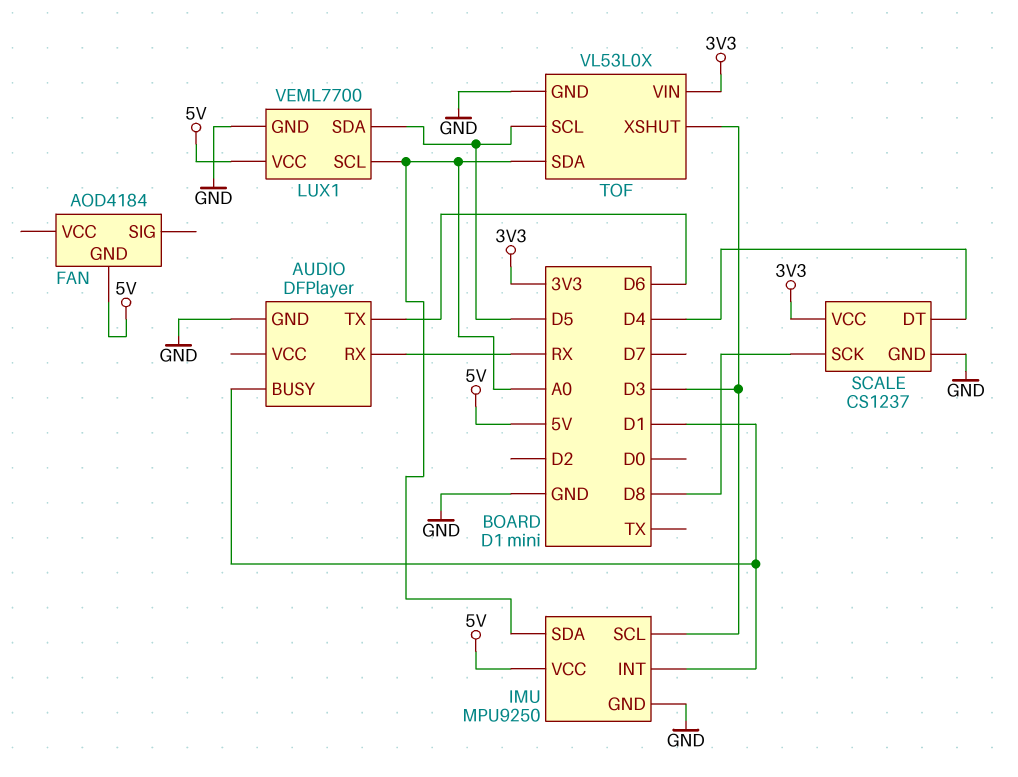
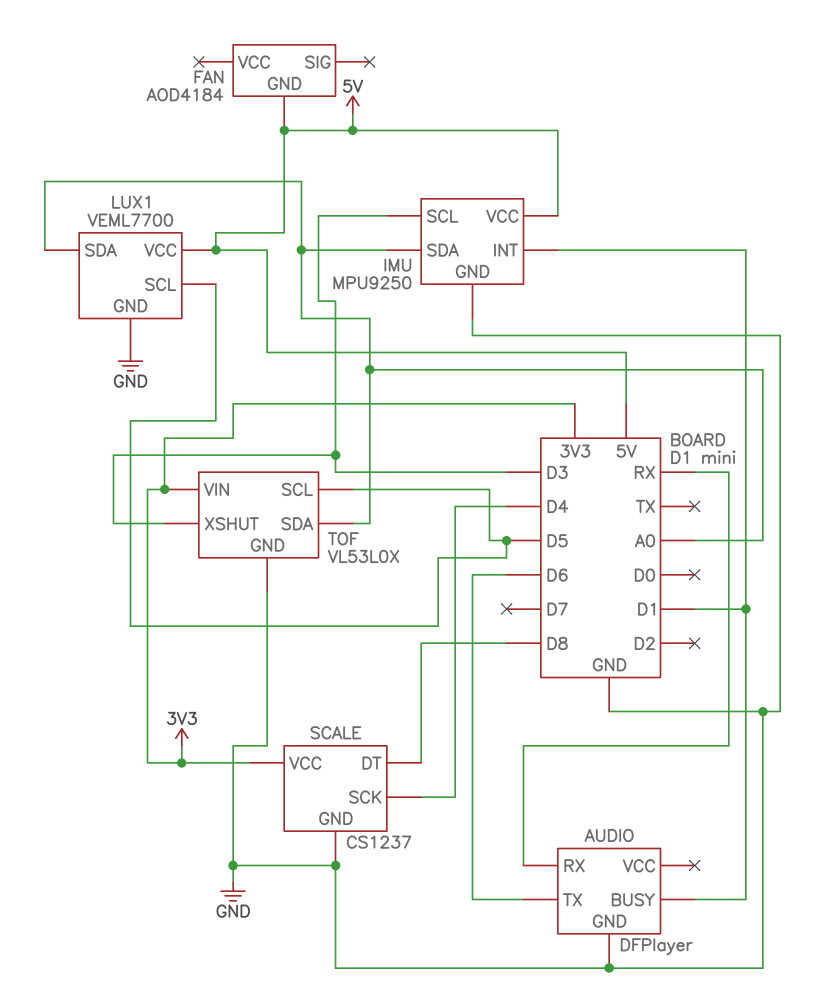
LUX1 pin SCL: A0 -> D5
LUX1 pin SDA: D5 -> A0
SCALE pin DT: D4 -> D8
SCALE pin SCK: D8 -> D4

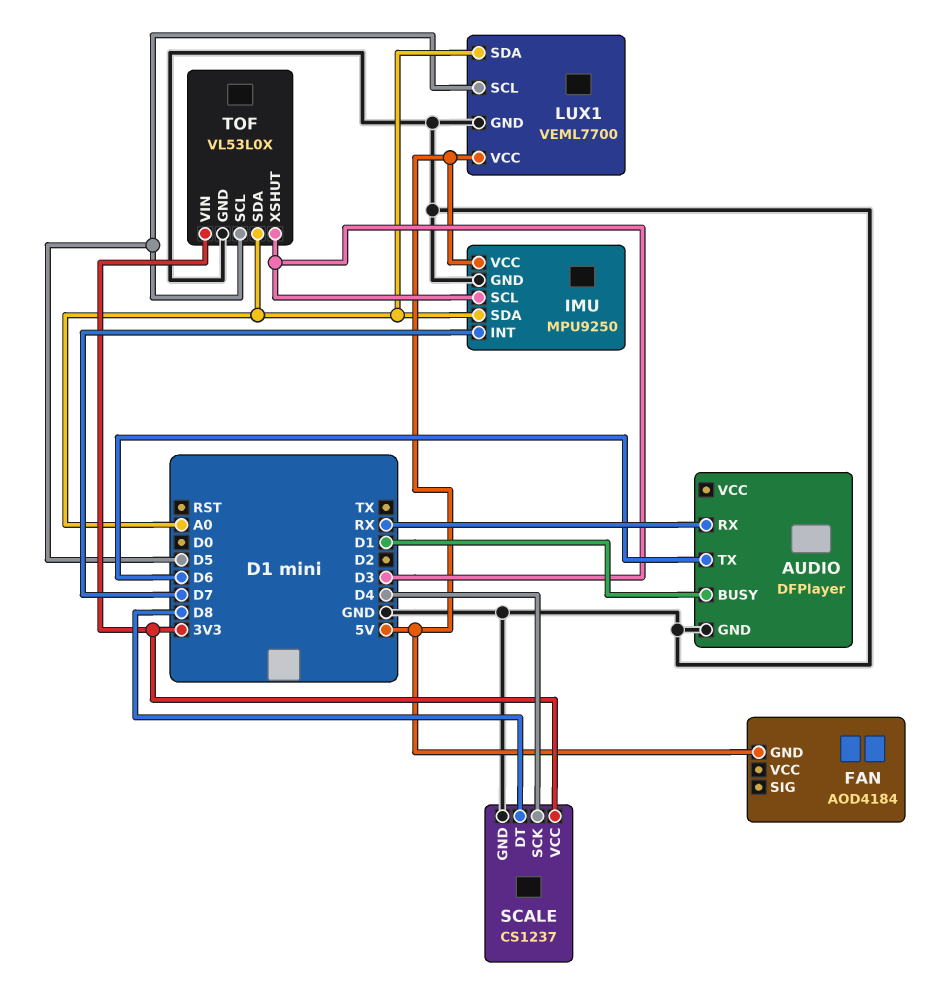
IMU pin INT: D1 -> D7

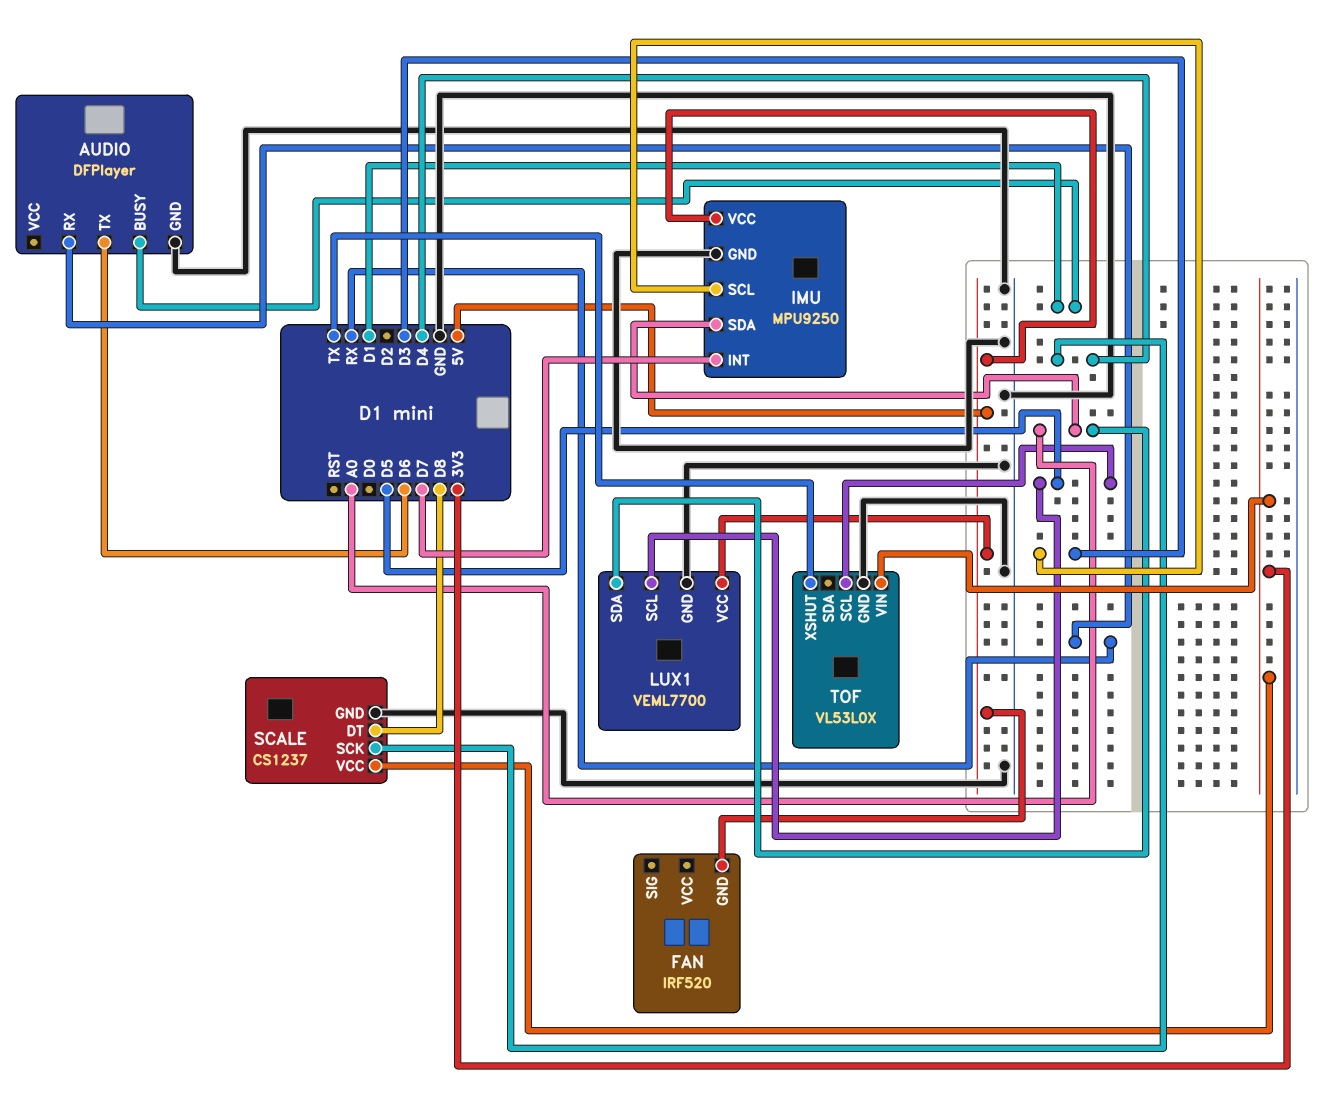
FAN: AOD4184 -> IRF520
TOF pin SDA: A0 -> none
TOF pin XSHUT: D3 -> TX

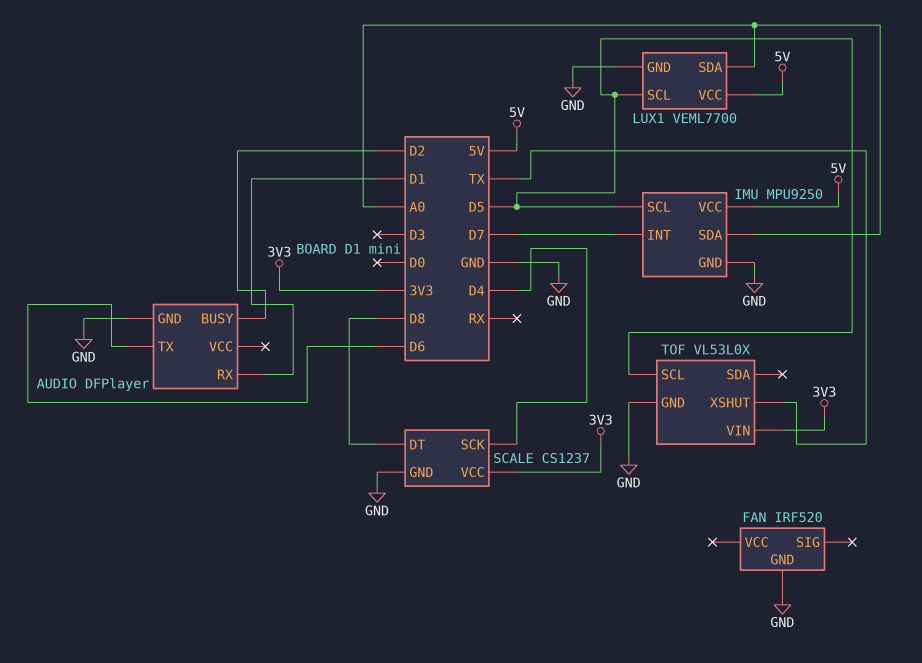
AUDIO pin BUSY: D1 -> D2
AUDIO pin RX: RX -> D1
FAN pin GND: 5V -> GND
IMU pin SCL: D3 -> D5

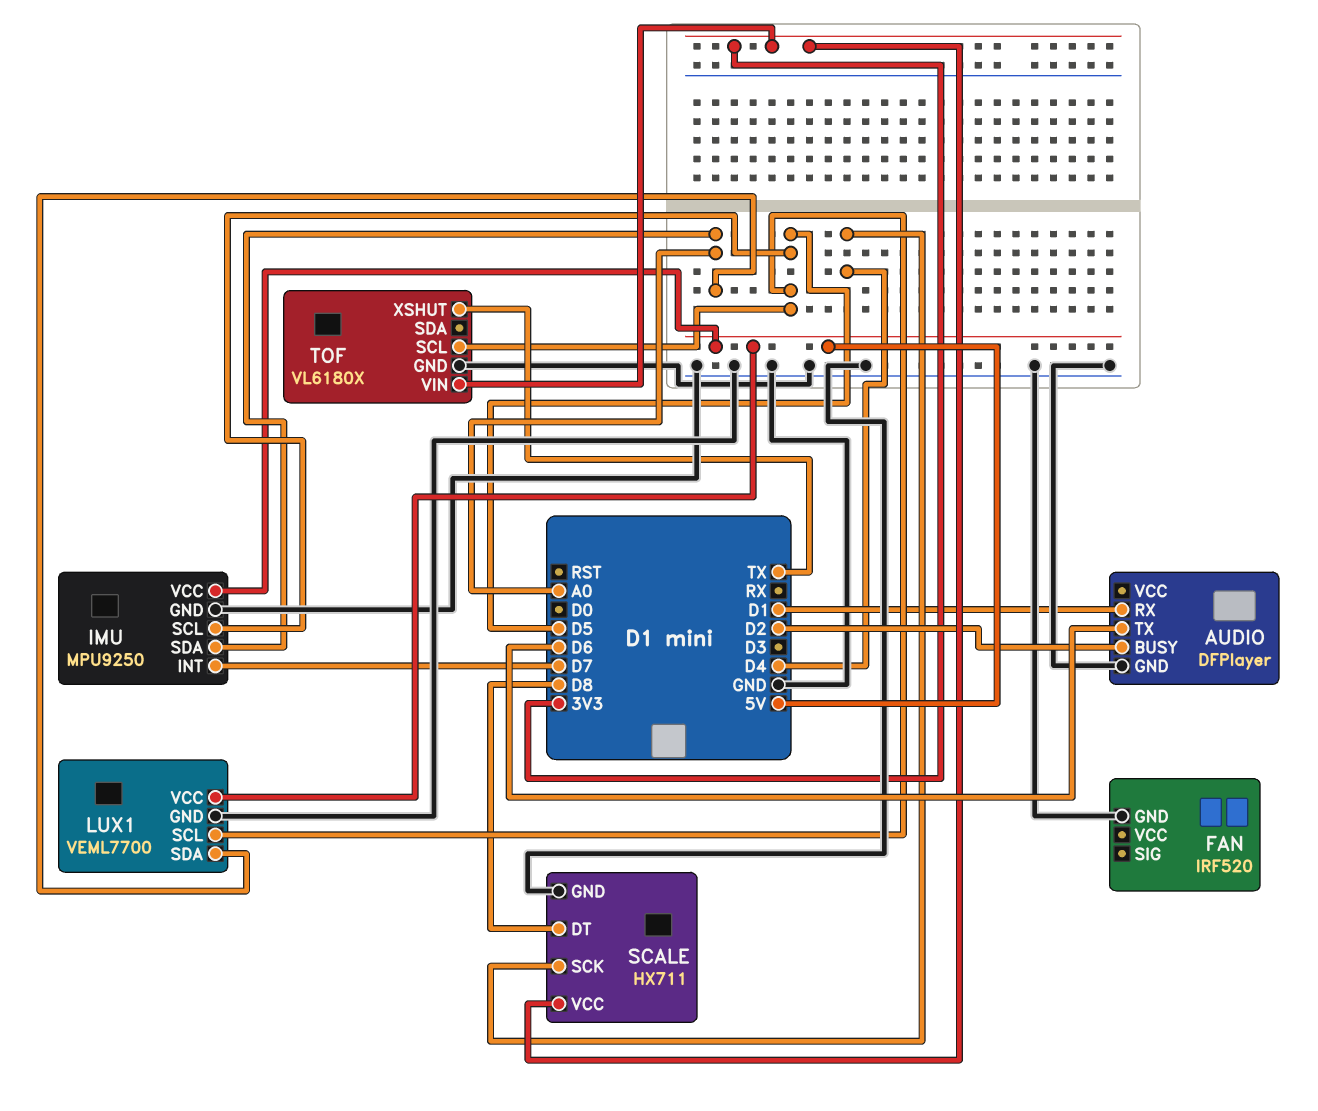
SCALE: CS1237 -> HX711
TOF: VL53L0X -> VL6180X

